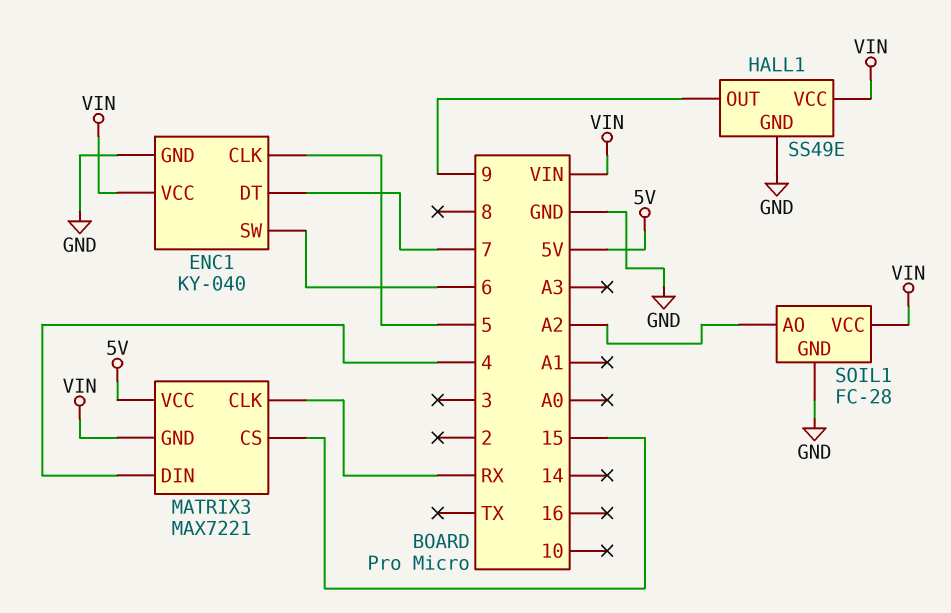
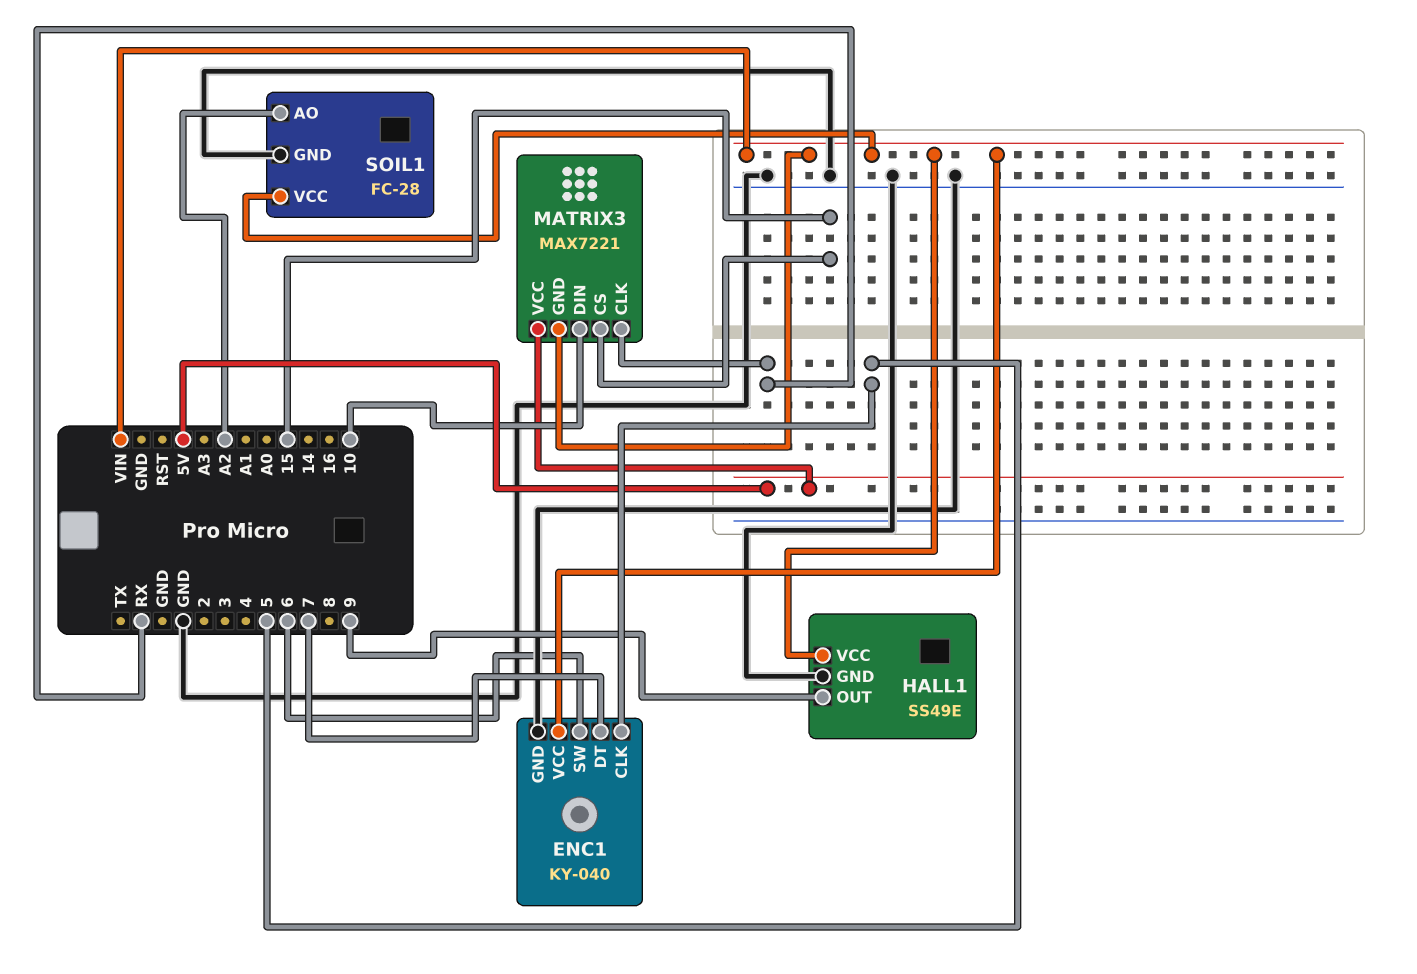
MATRIX3 pin DIN: 4 -> 10

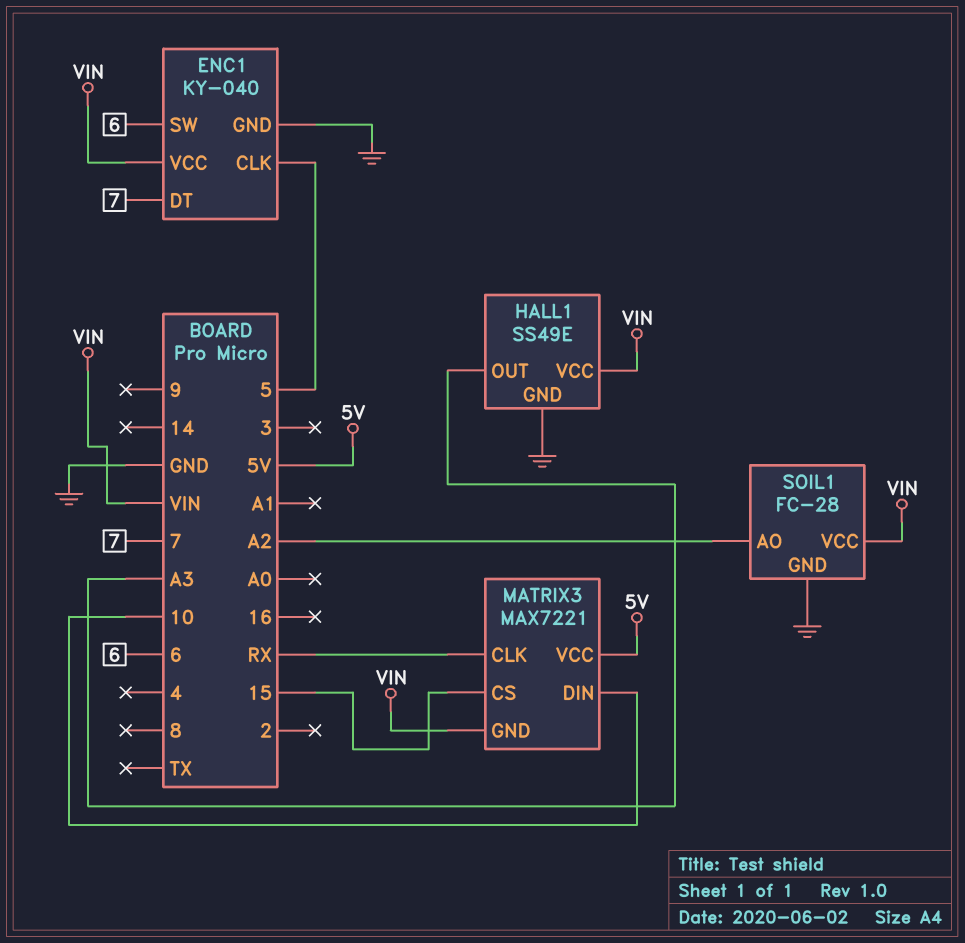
HALL1 pin OUT: 9 -> A3

